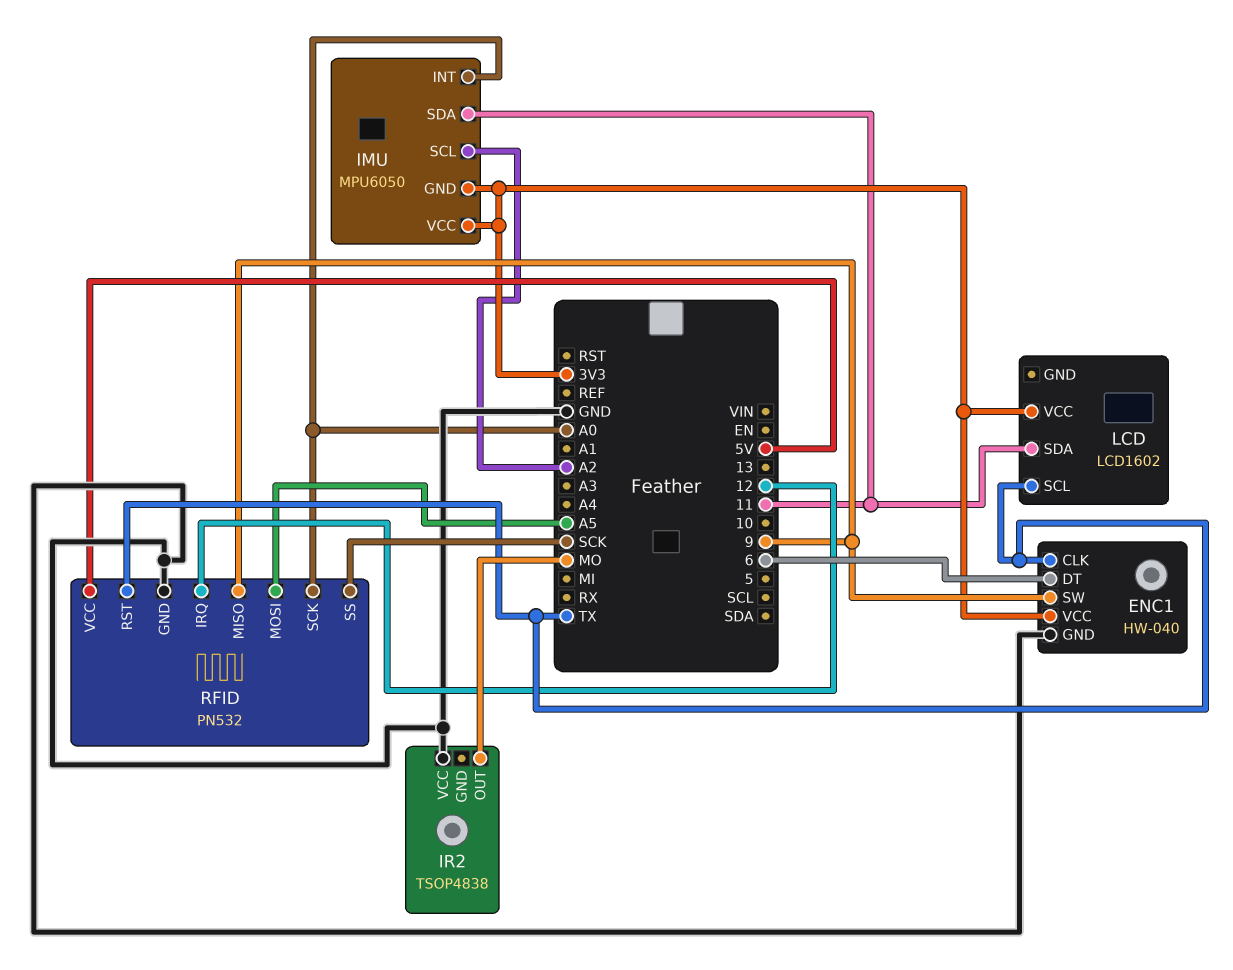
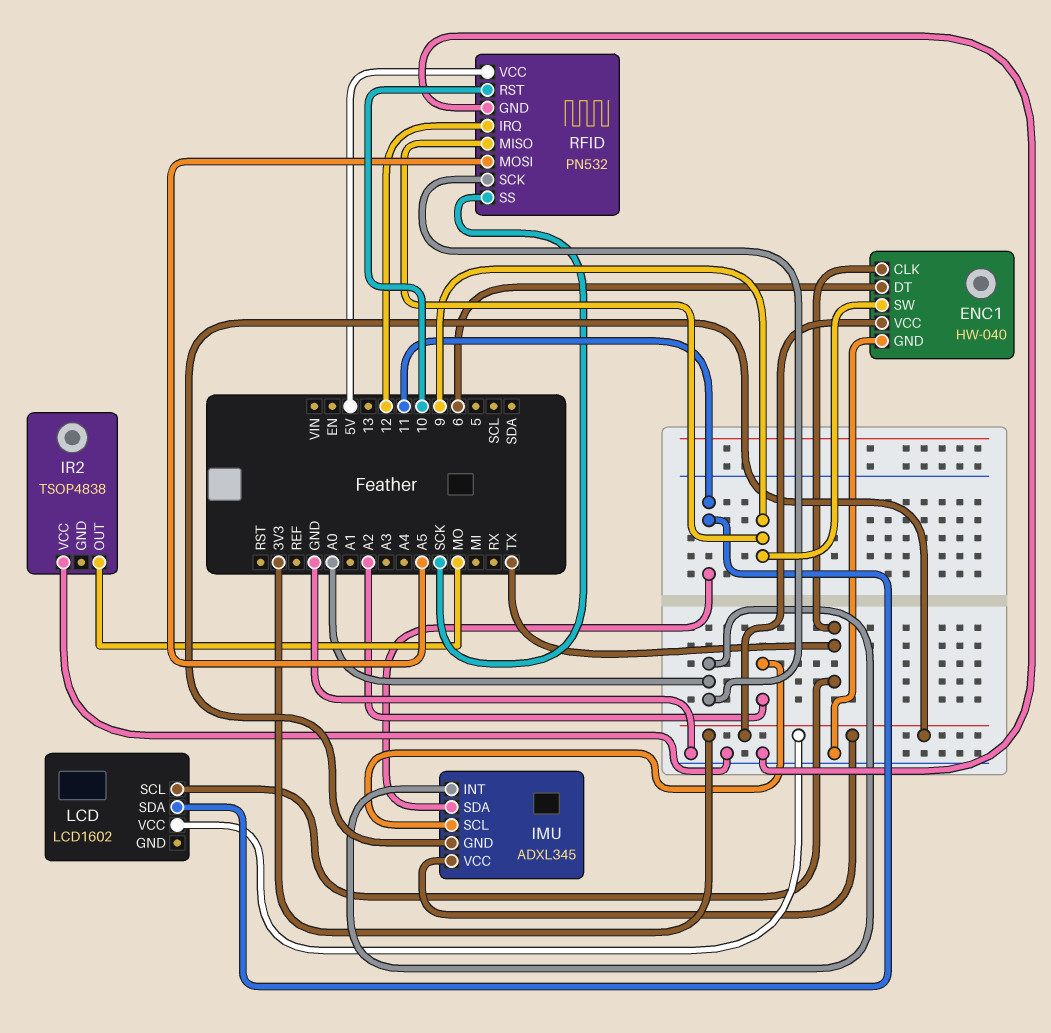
IMU: MPU6050 -> ADXL345
RFID pin RST: TX -> 10

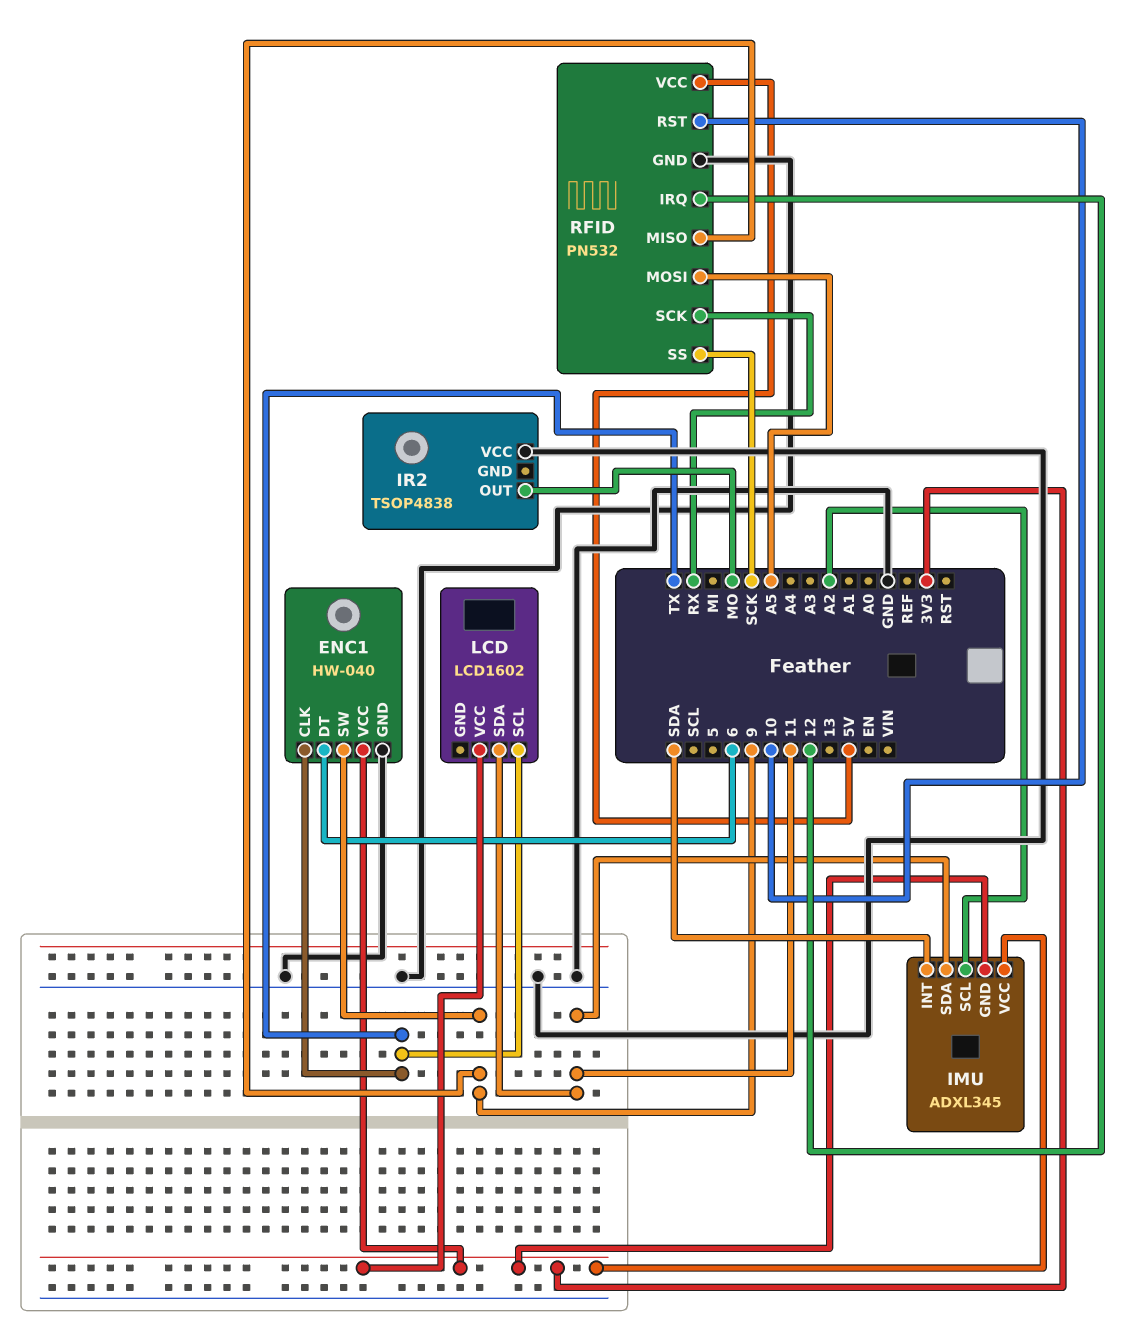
IMU pin INT: A0 -> SDA
RFID pin SCK: A0 -> RX

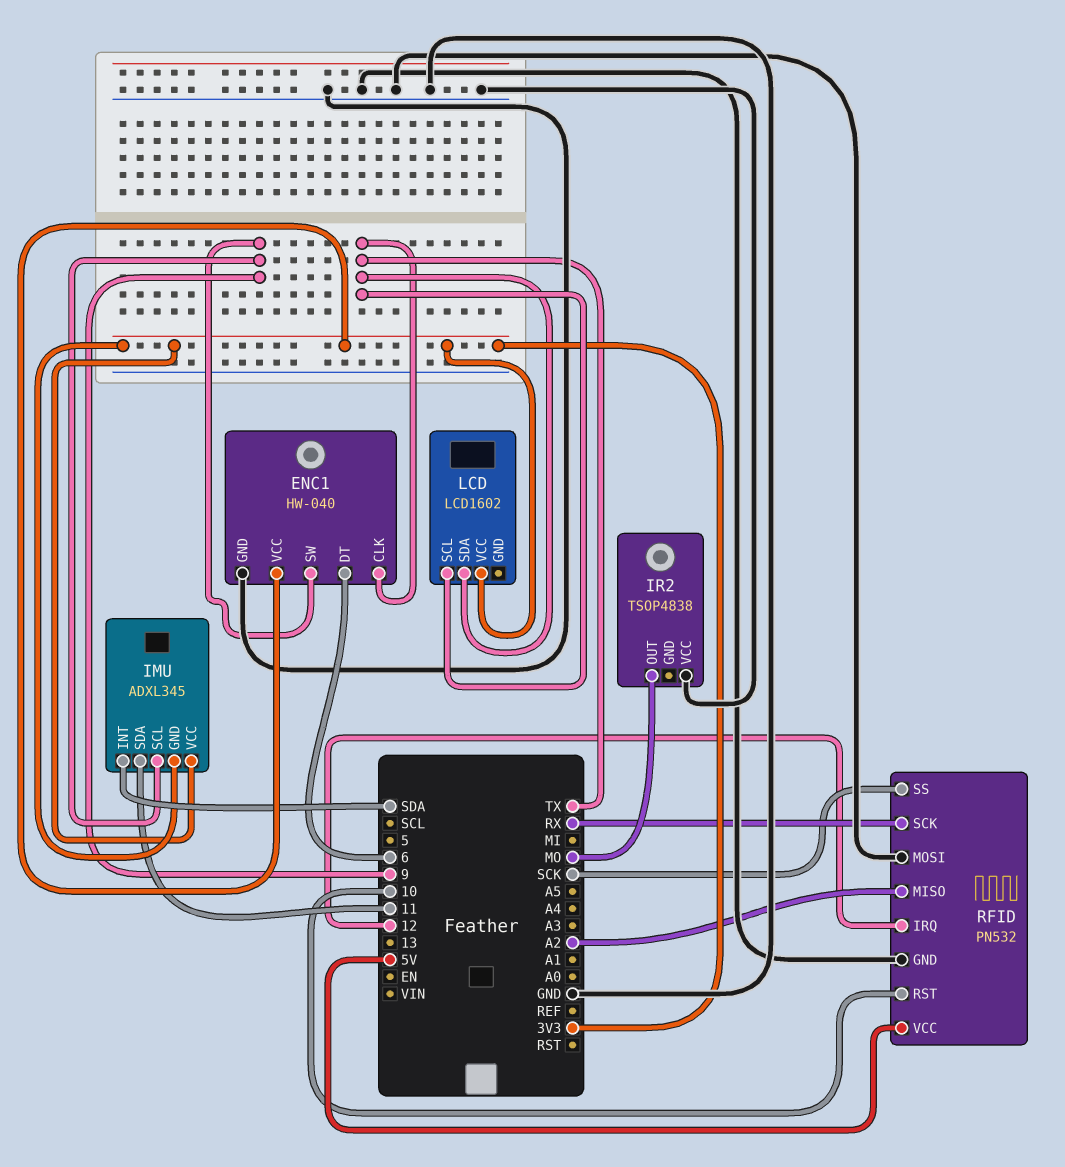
IMU pin SCL: A2 -> 9
LCD pin SDA: 11 -> TX
RFID pin MISO: 9 -> A2
RFID pin MOSI: A5 -> GND

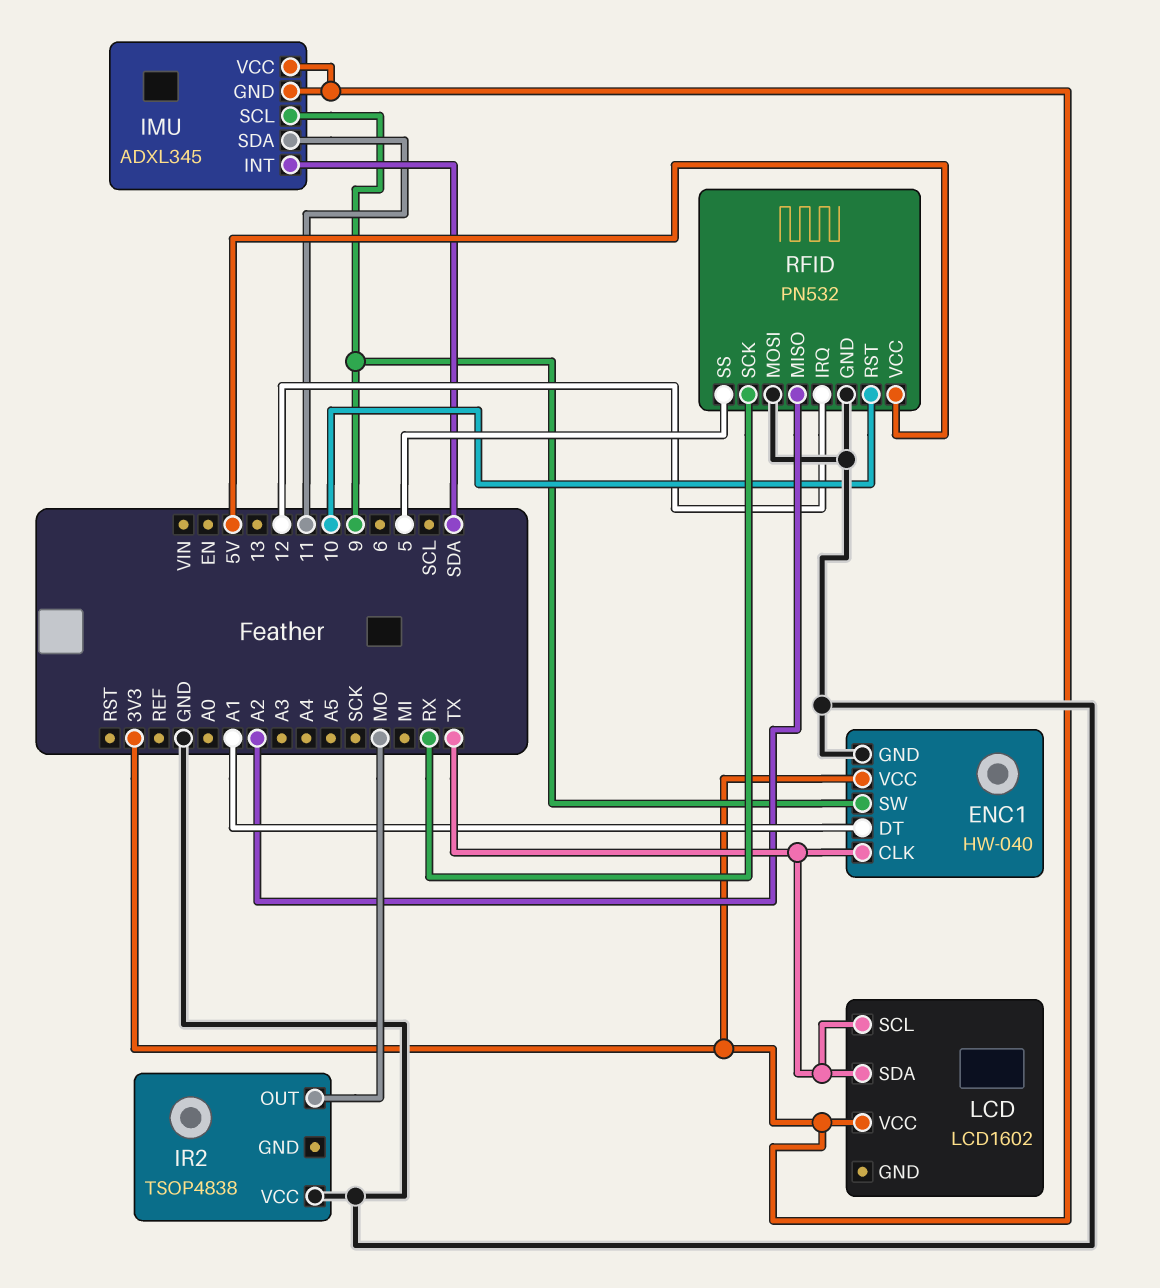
ENC1 pin DT: 6 -> A1
RFID pin SS: SCK -> 5

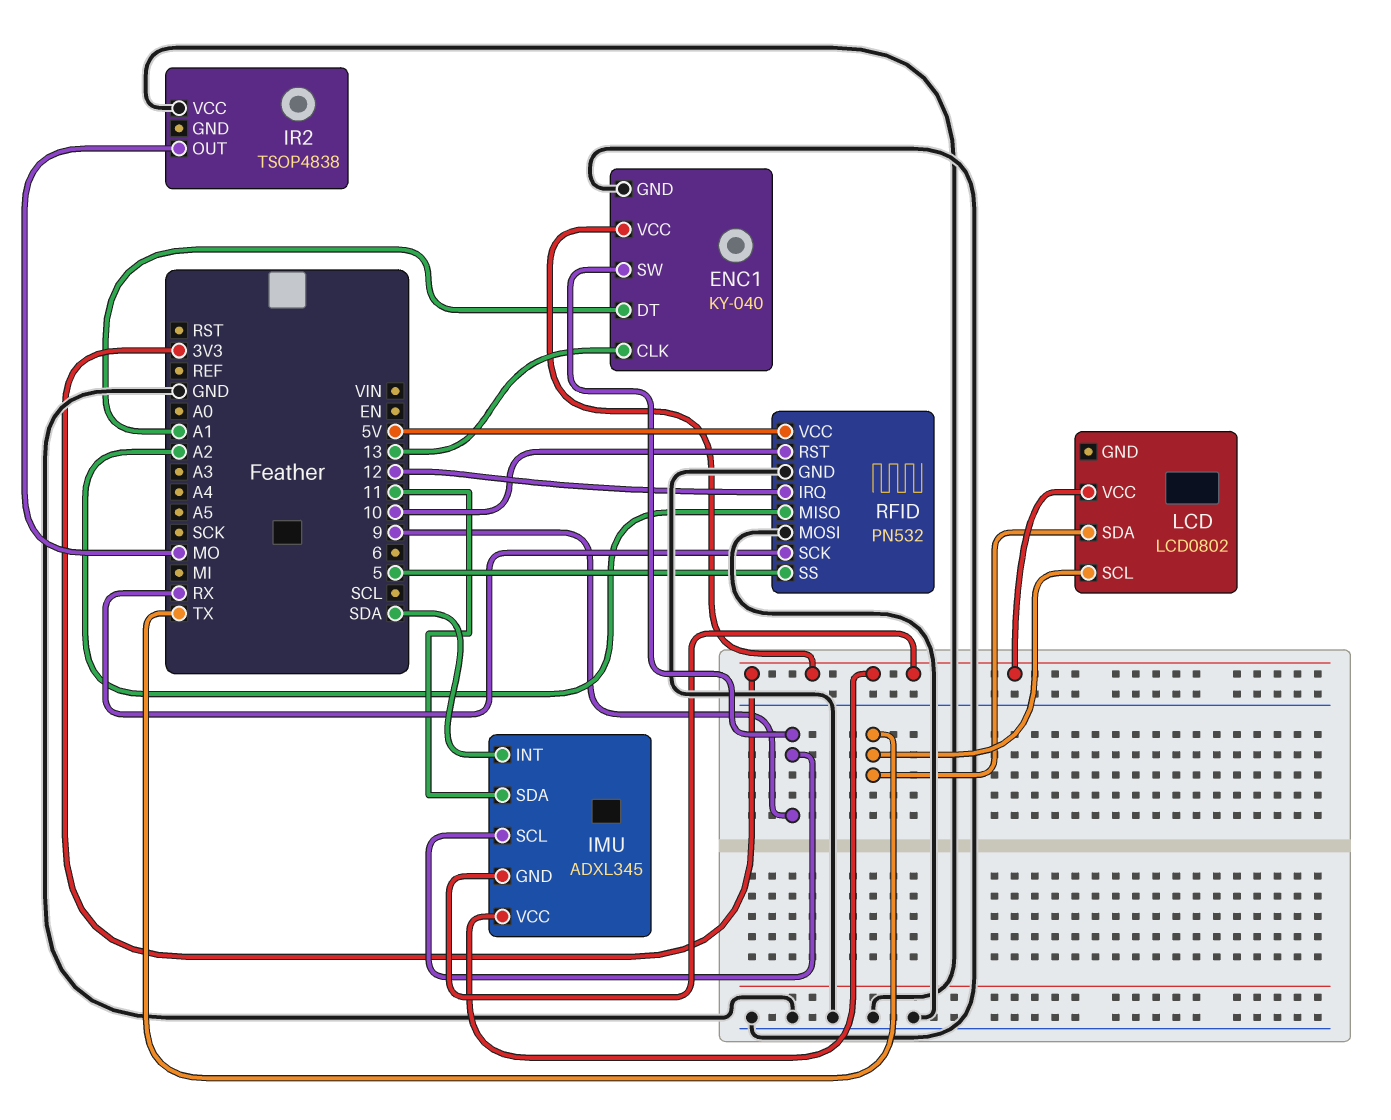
ENC1: HW-040 -> KY-040
ENC1 pin CLK: TX -> 13
LCD: LCD1602 -> LCD0802

